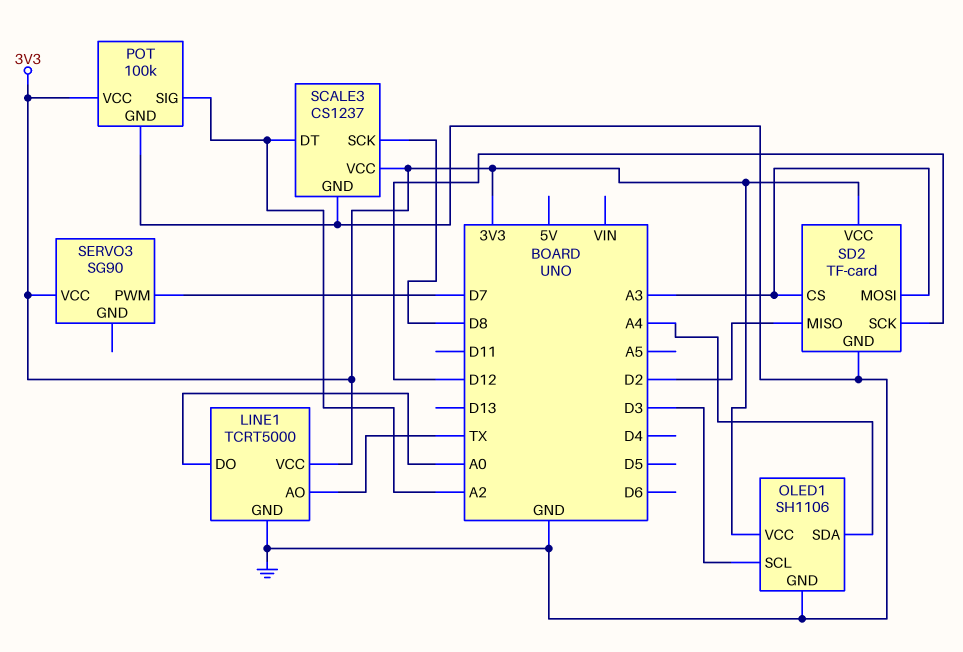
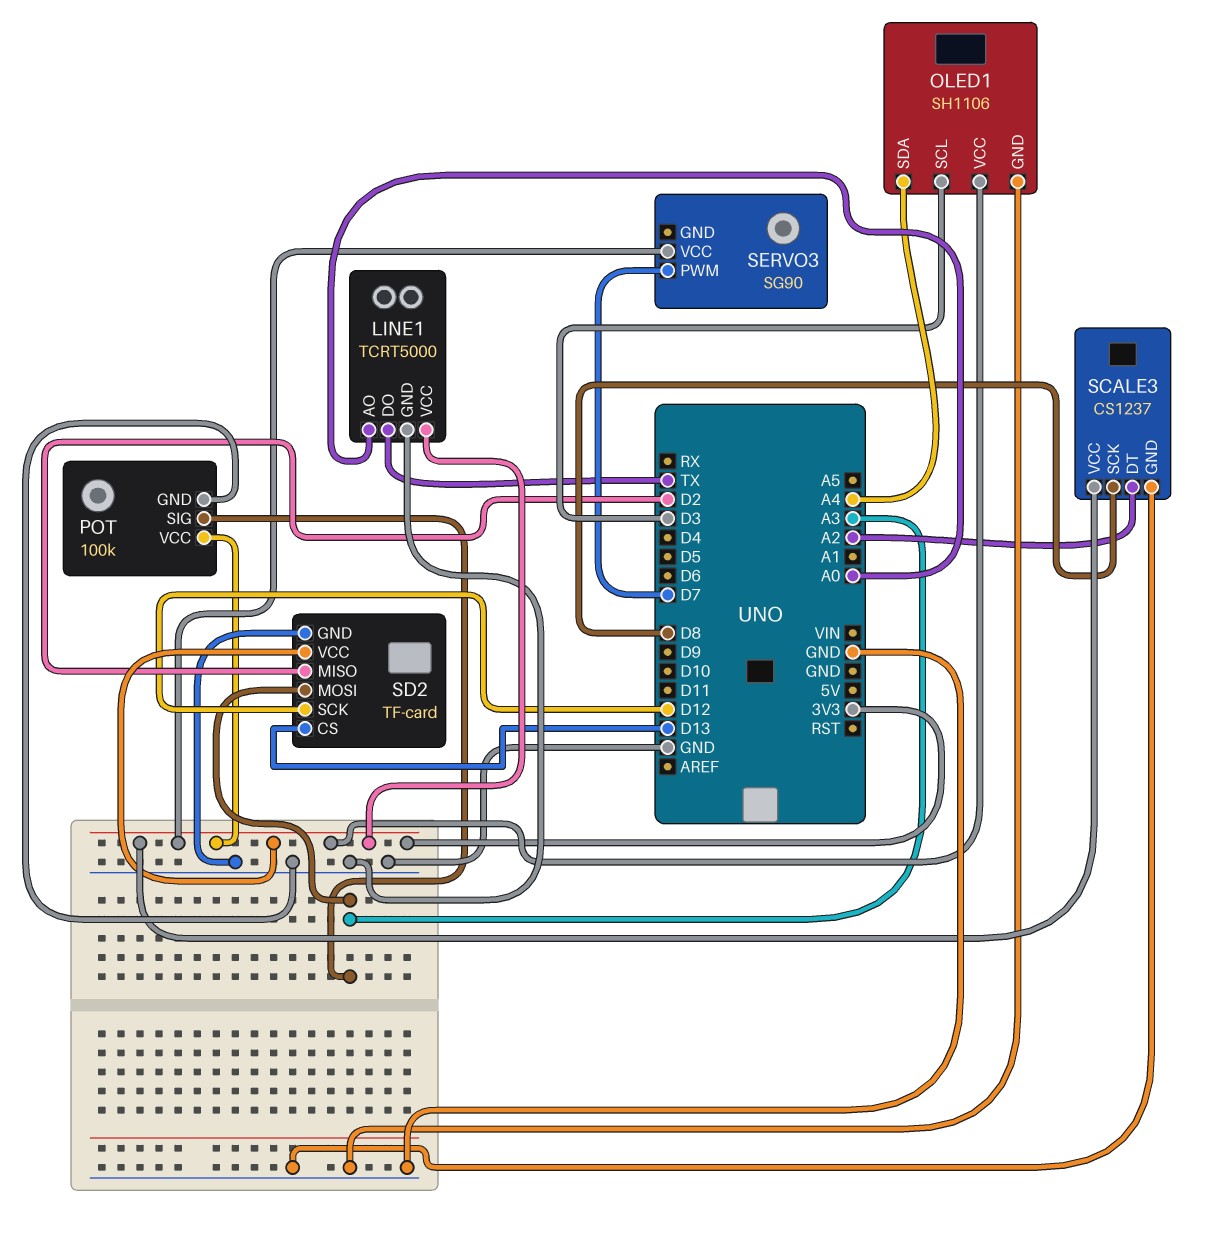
LINE1 pin AO: TX -> A0
LINE1 pin DO: A0 -> TX
POT pin SIG: A2 -> A3
SD2 pin CS: A3 -> D13

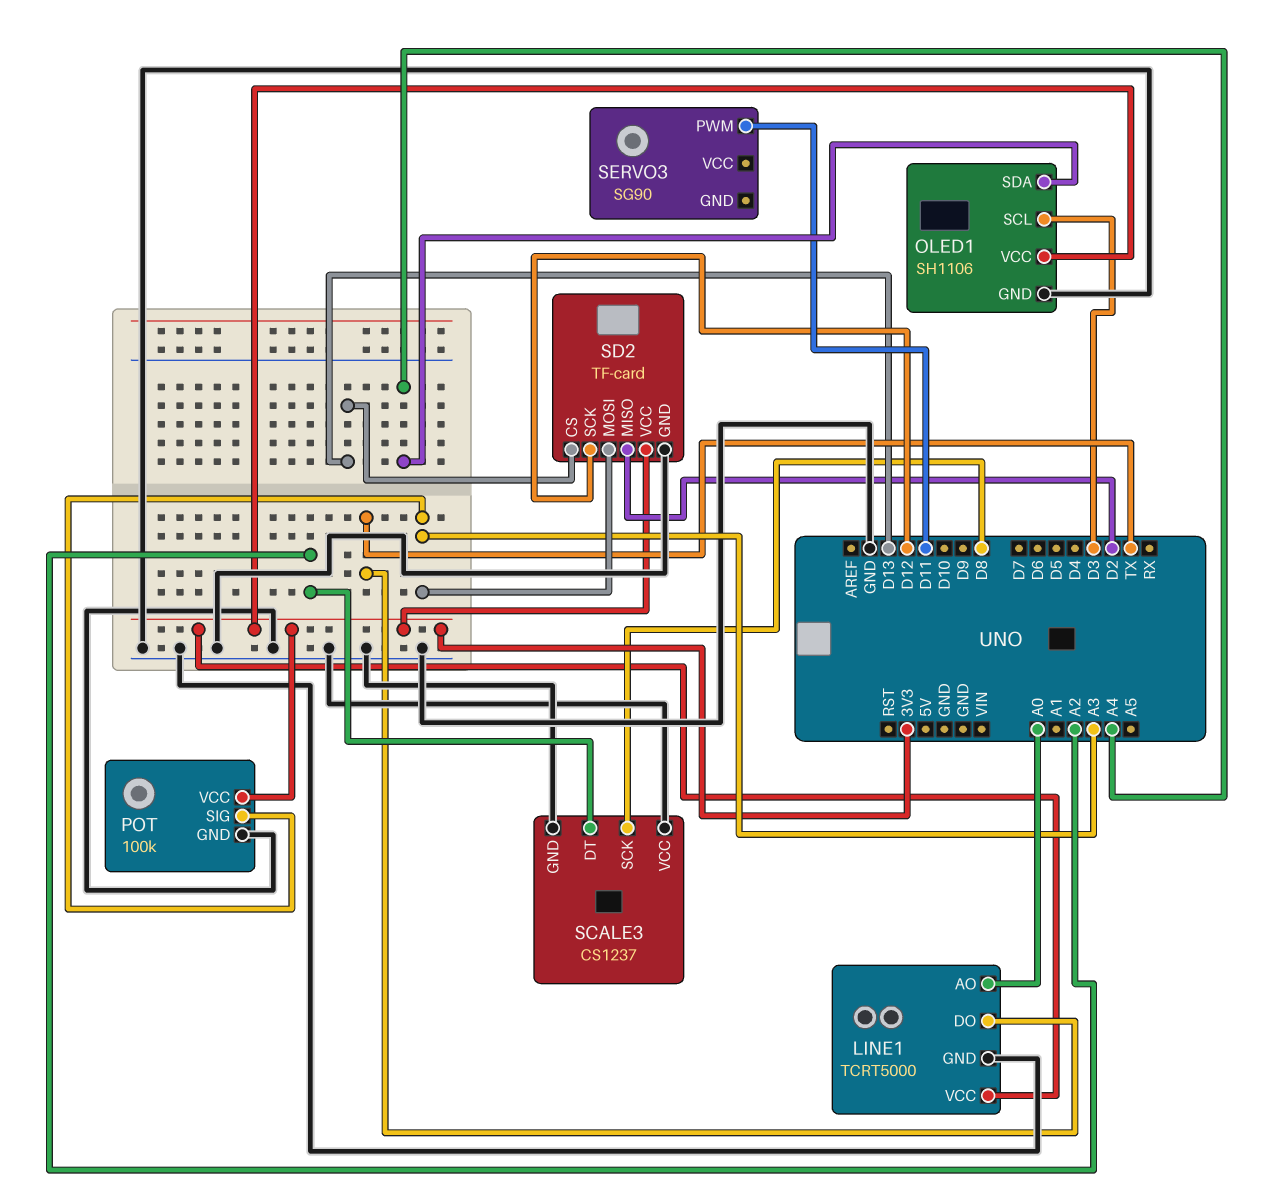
SCALE3 pin VCC: 3V3 -> GND
SERVO3 pin PWM: D7 -> D11
SERVO3 pin VCC: 3V3 -> none

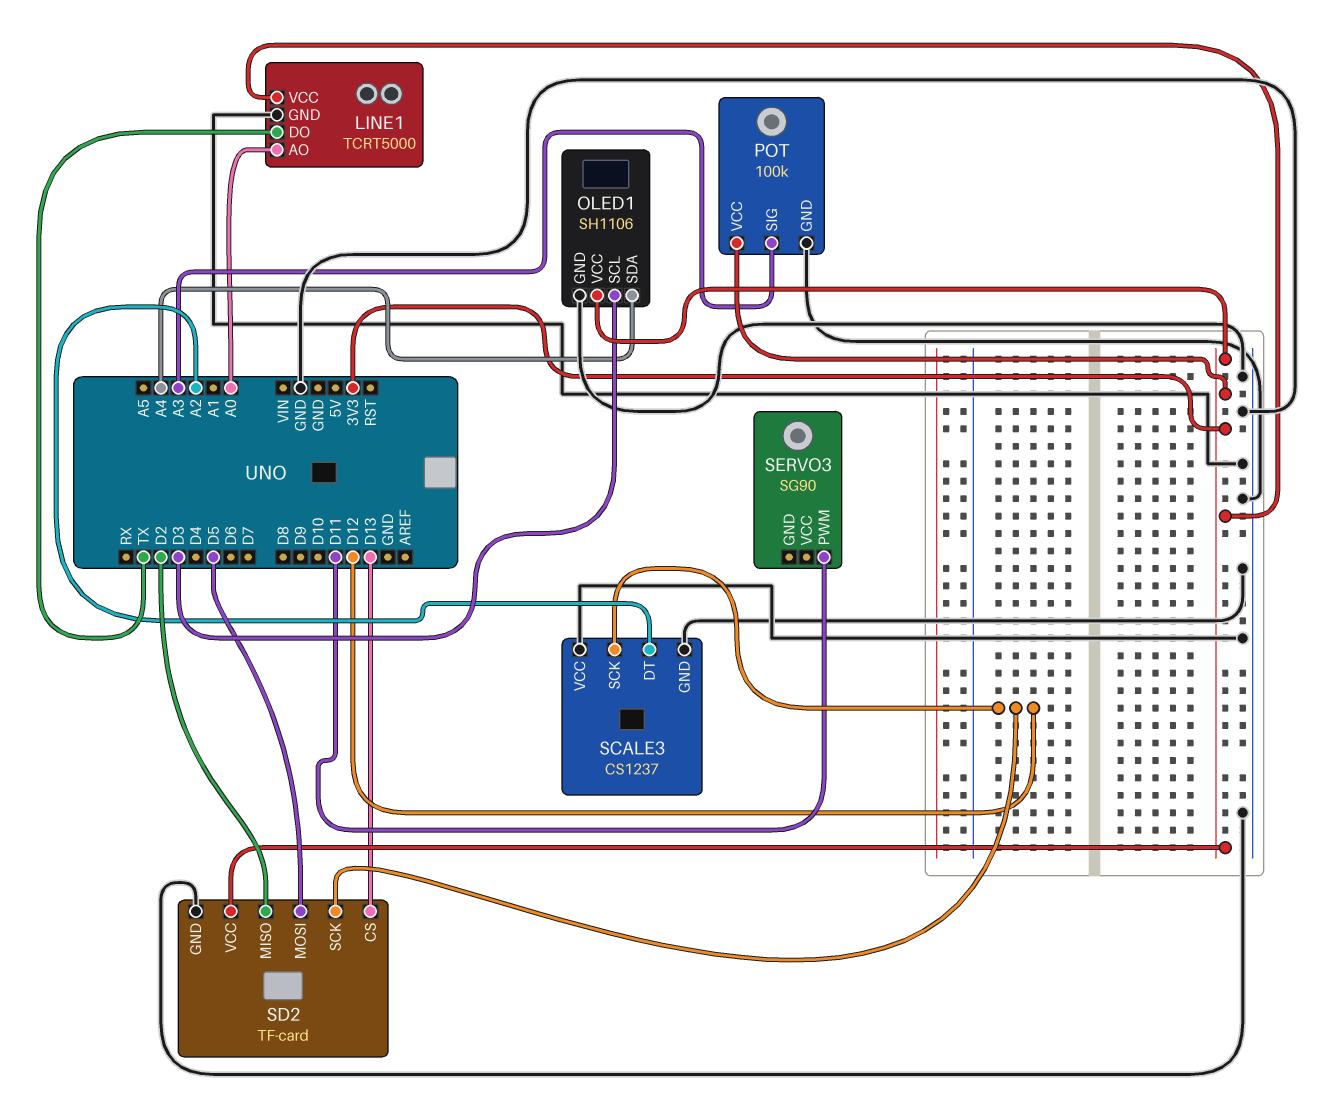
SCALE3 pin SCK: D8 -> D12
SD2 pin MOSI: A3 -> D5

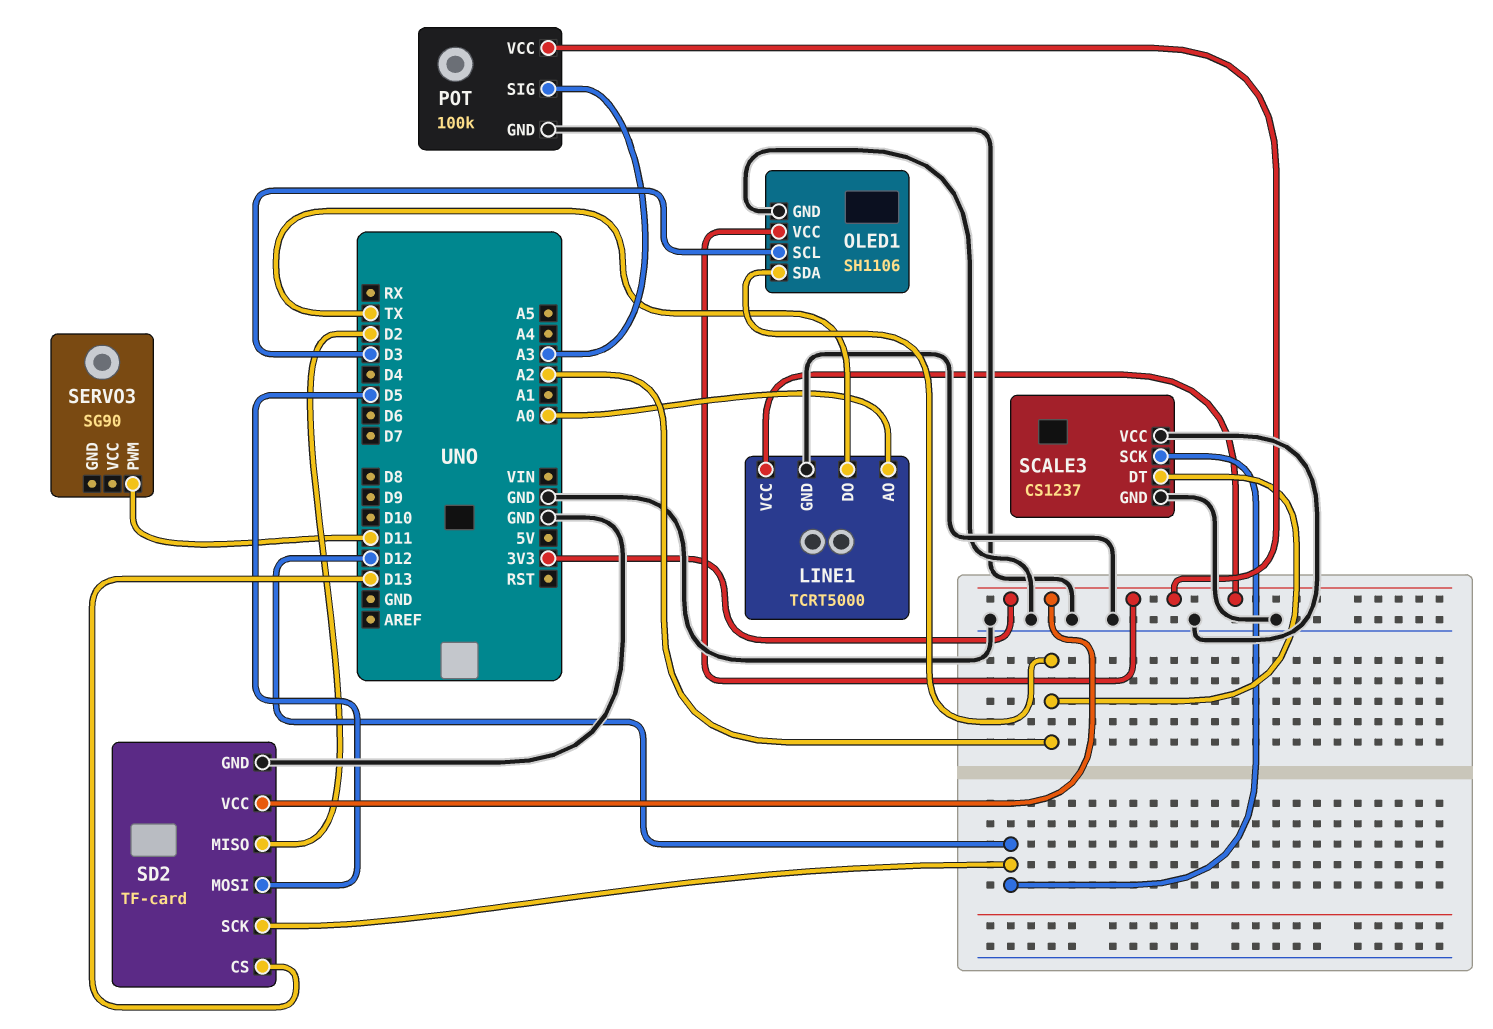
OLED1 pin SDA: A4 -> A2

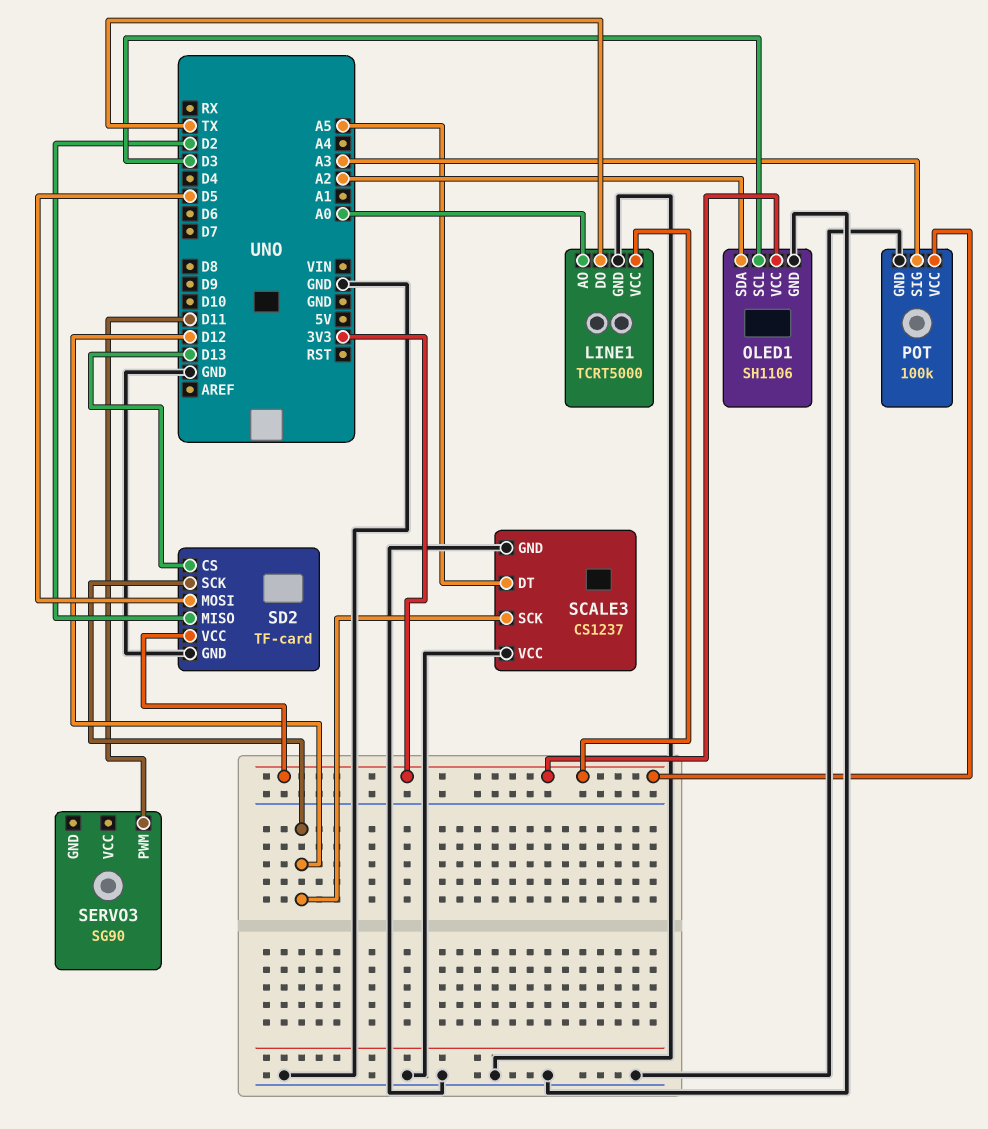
SCALE3 pin DT: A2 -> A5

